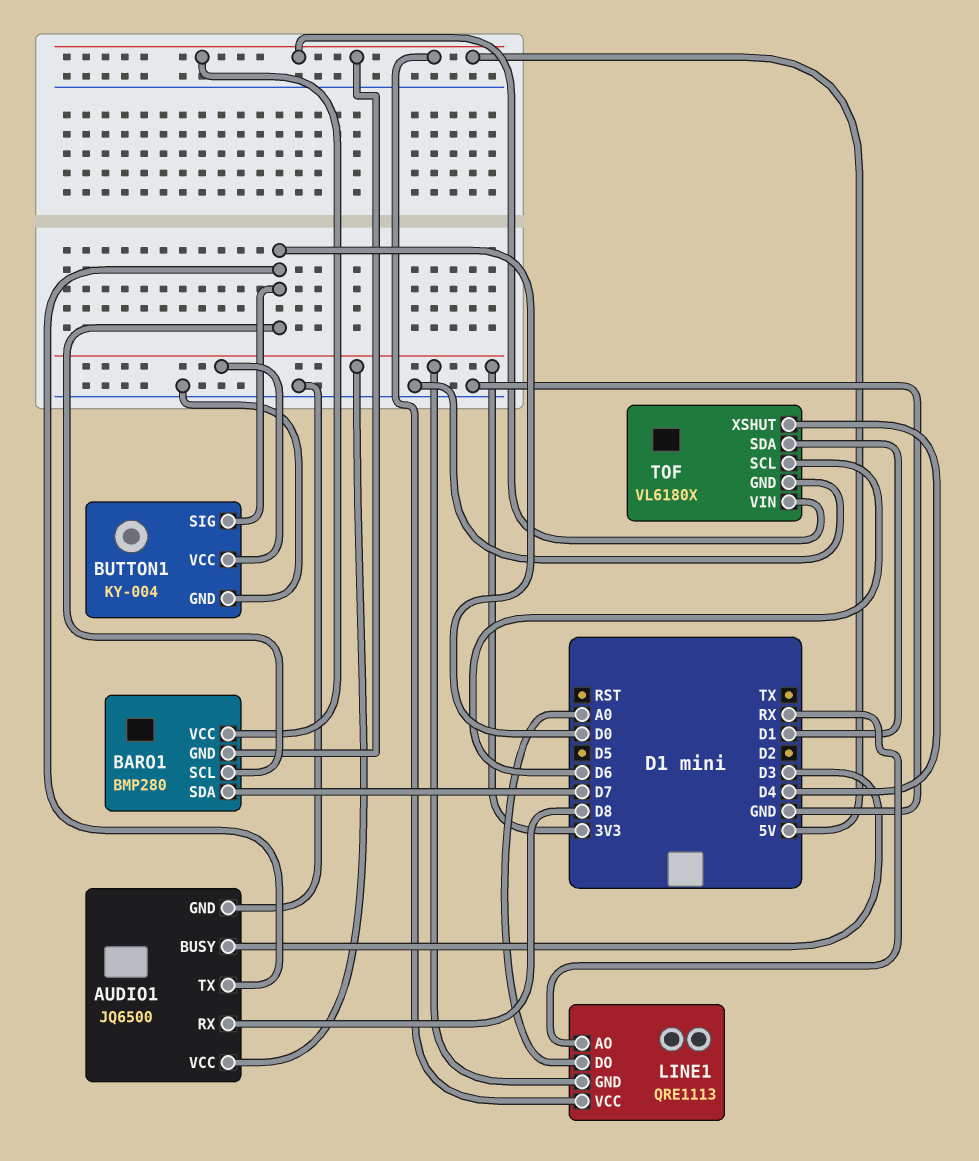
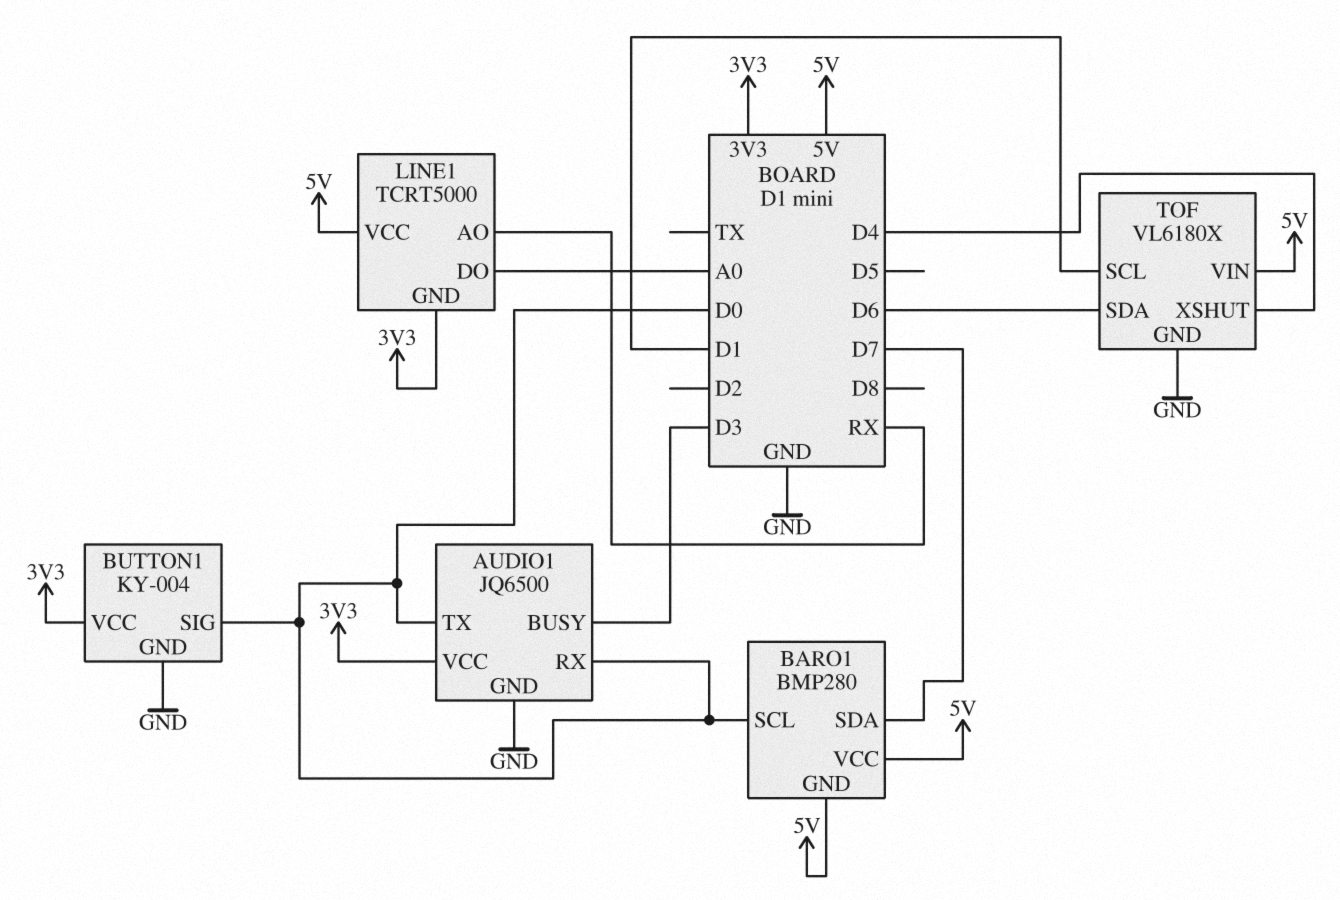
AUDIO1 pin RX: D8 -> D0
LINE1: QRE1113 -> TCRT5000
TOF pin SCL: D6 -> D1
TOF pin SDA: D1 -> D6

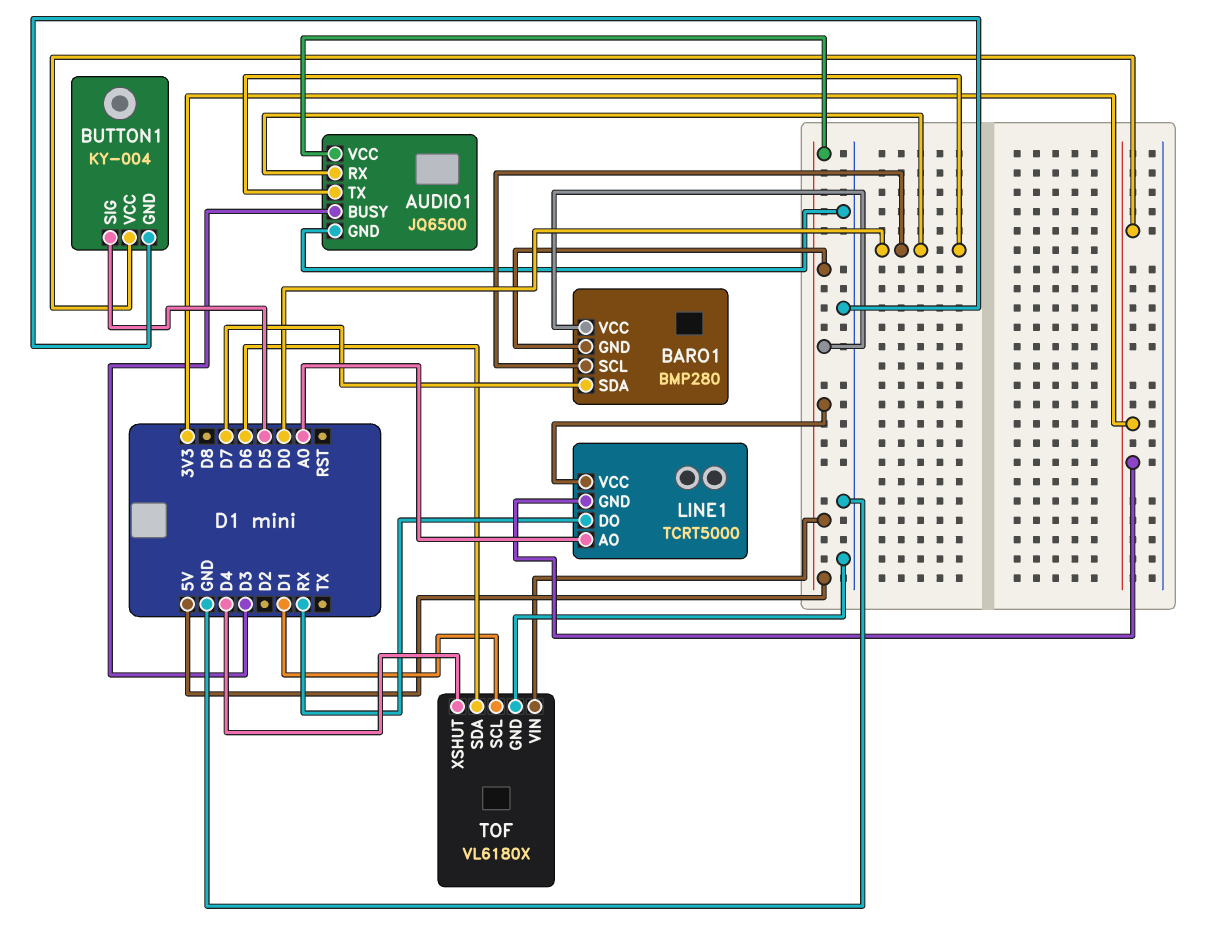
AUDIO1 pin VCC: 3V3 -> 5V
BUTTON1 pin SIG: D0 -> D5
LINE1 pin AO: RX -> A0
LINE1 pin DO: A0 -> RX

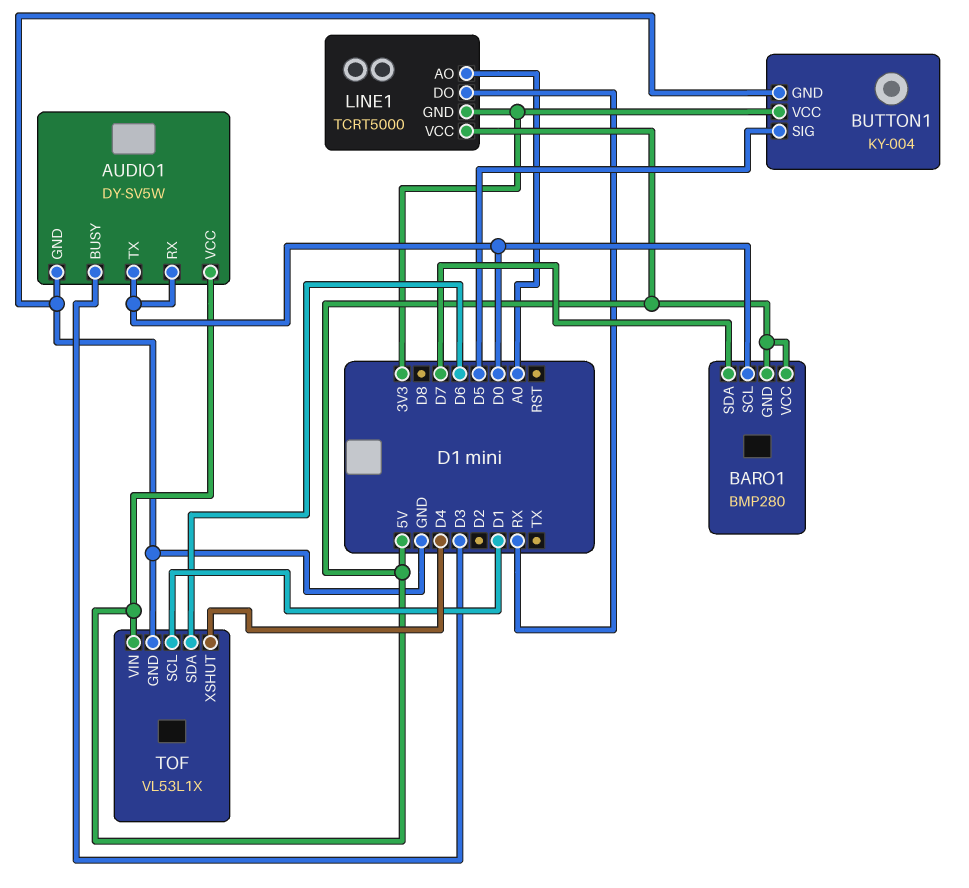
AUDIO1: JQ6500 -> DY-SV5W
TOF: VL6180X -> VL53L1X

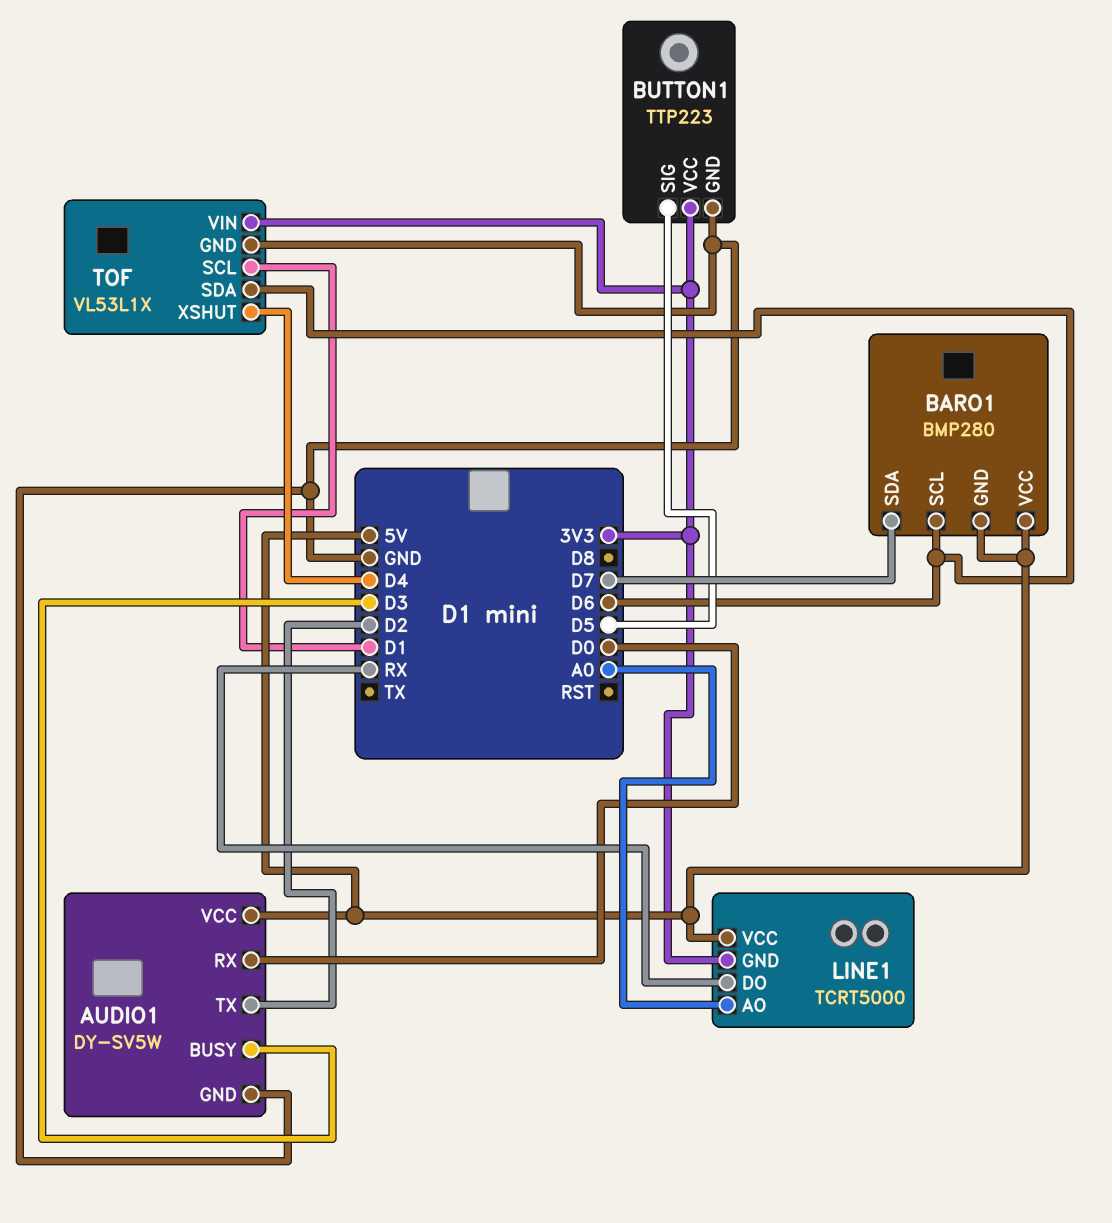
AUDIO1 pin TX: D0 -> D2
BARO1 pin SCL: D0 -> D6
BUTTON1: KY-004 -> TTP223
TOF pin VIN: 5V -> 3V3

